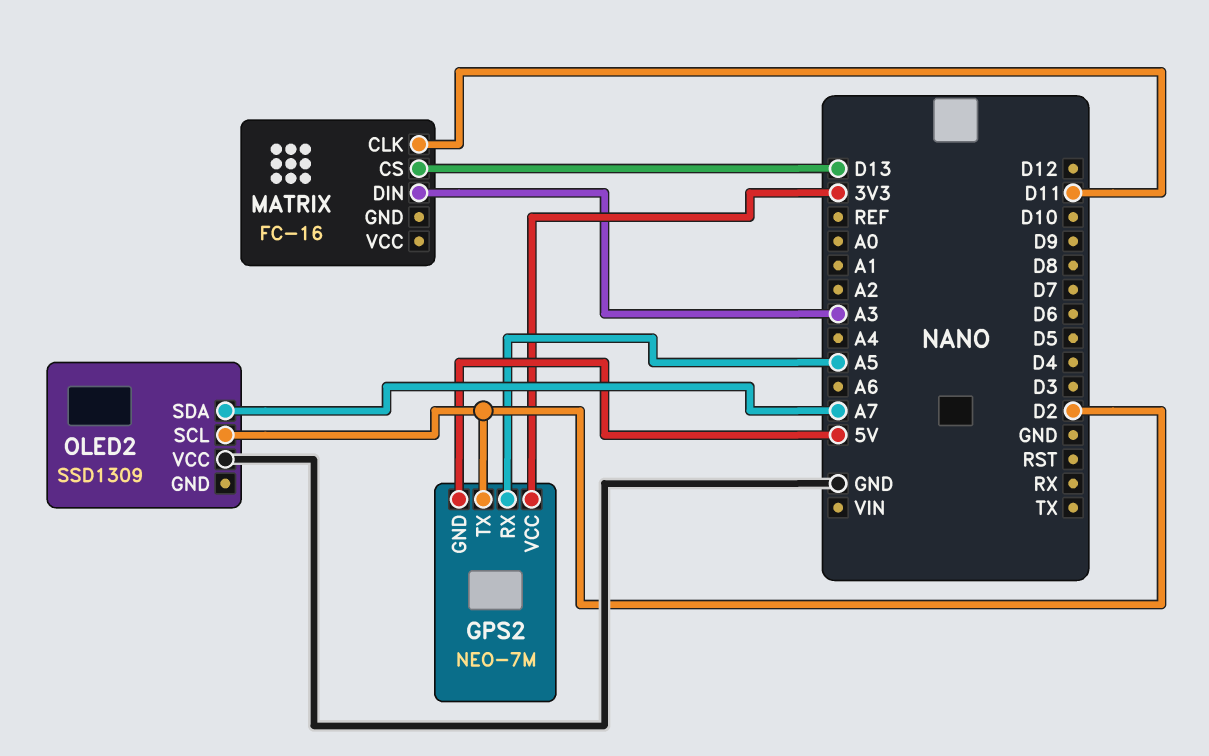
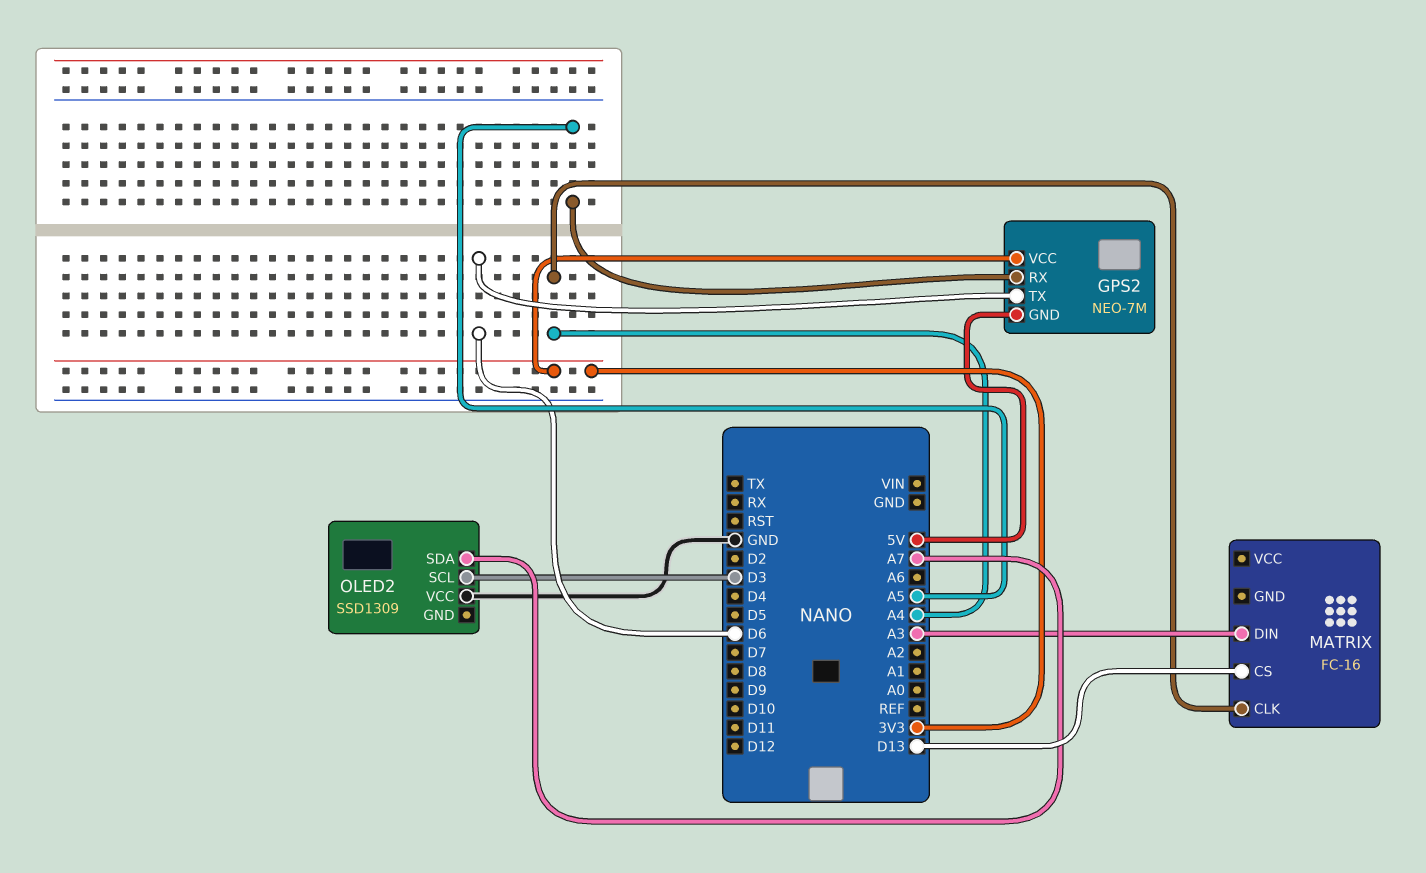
GPS2 pin TX: D2 -> D6
MATRIX pin CLK: D11 -> A4
OLED2 pin SCL: D2 -> D3

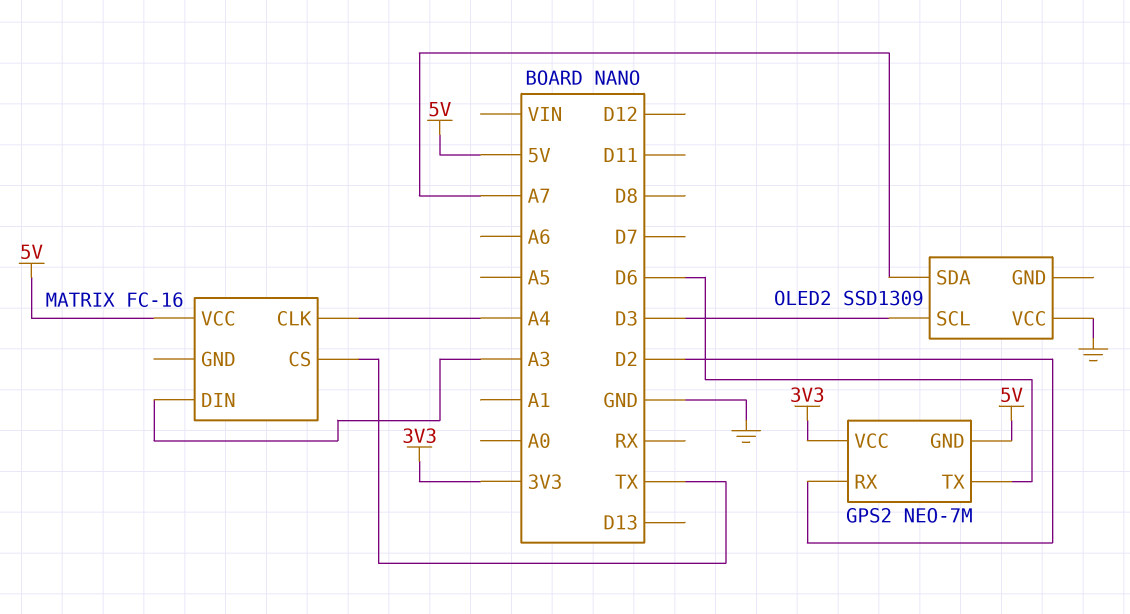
GPS2 pin RX: A5 -> D2
MATRIX pin CS: D13 -> TX
MATRIX pin VCC: none -> 5V

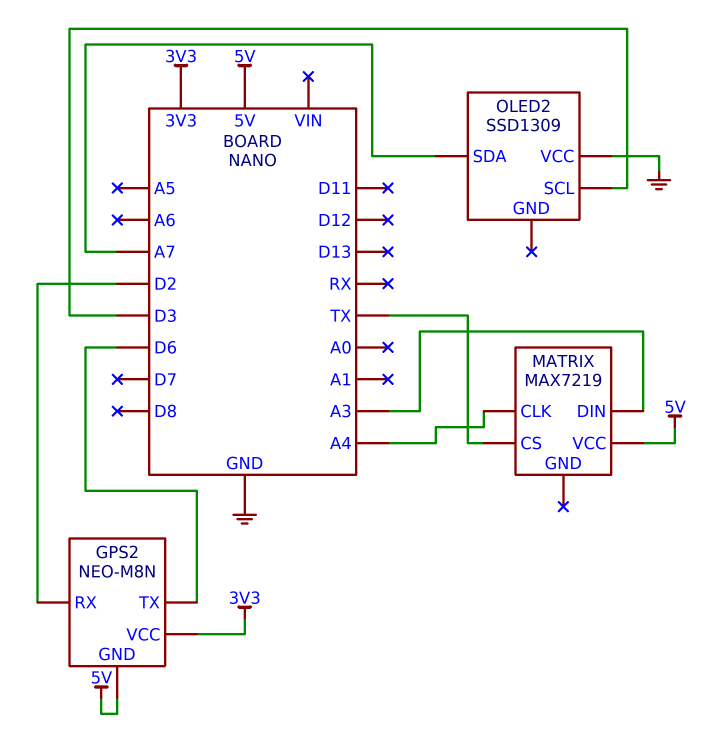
GPS2: NEO-7M -> NEO-M8N
MATRIX: FC-16 -> MAX7219

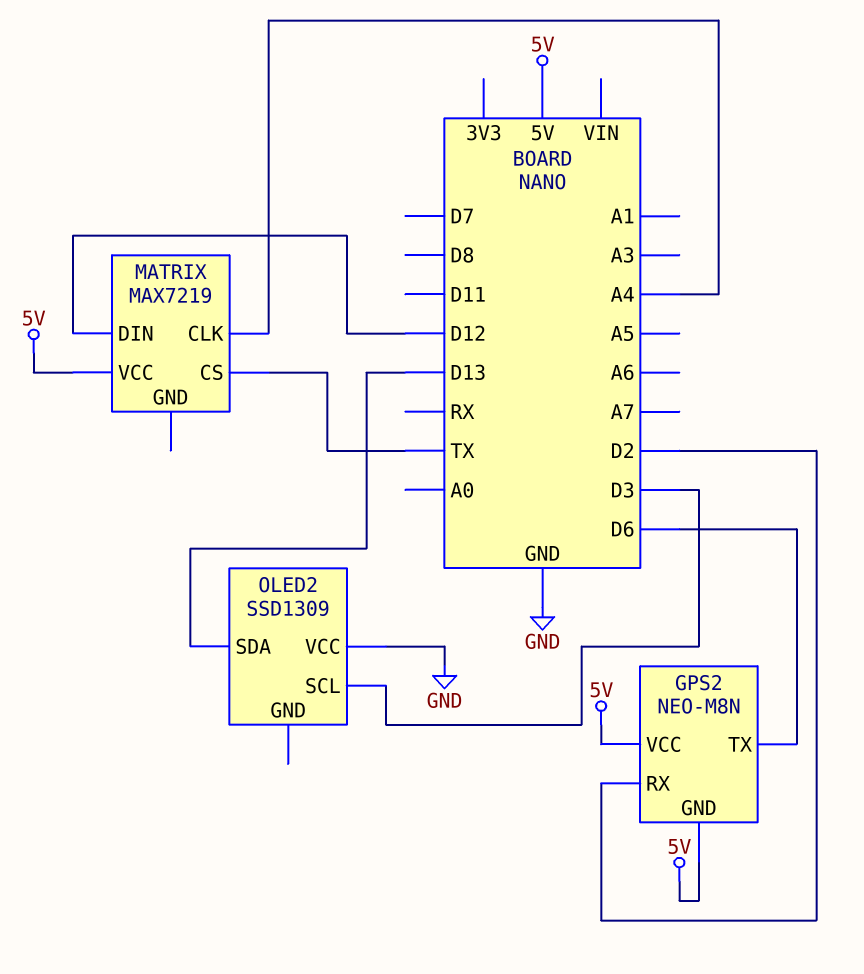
GPS2 pin VCC: 3V3 -> 5V
MATRIX pin DIN: A3 -> D12
OLED2 pin SDA: A7 -> D13

